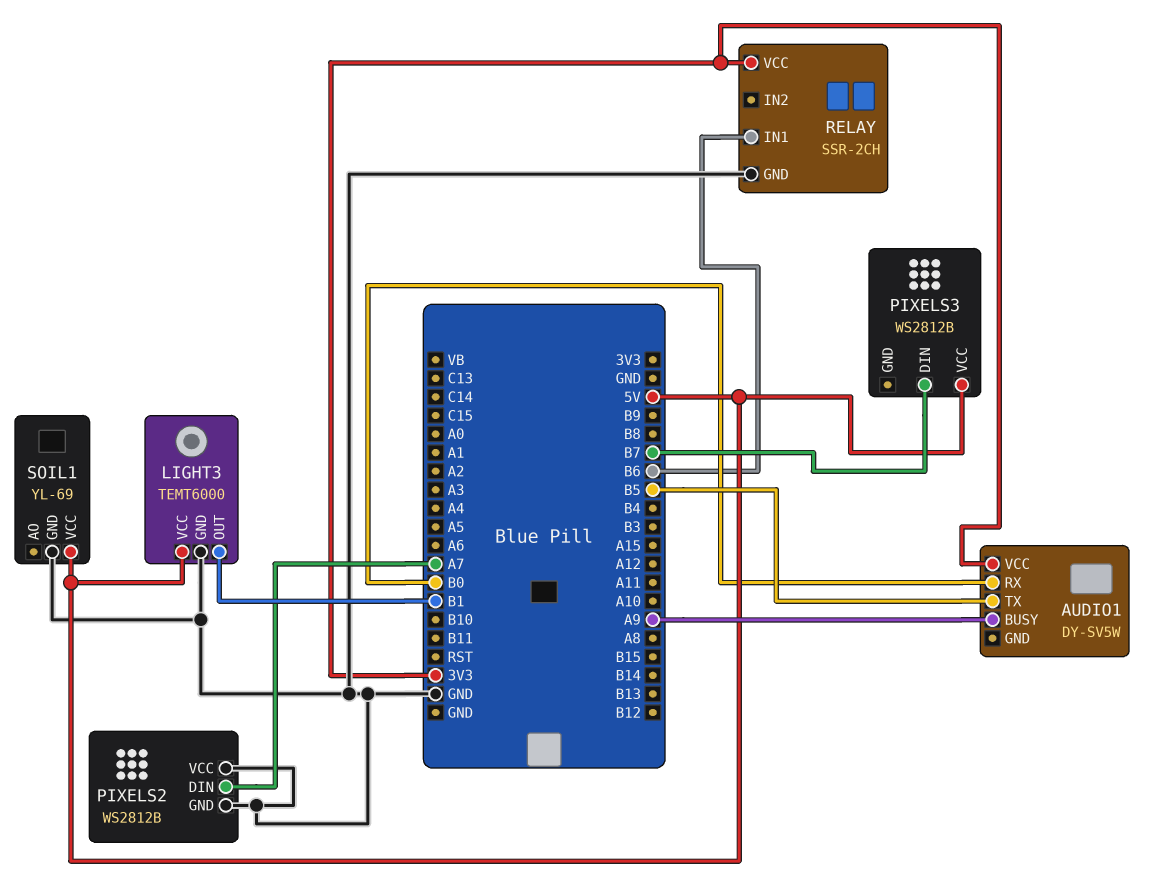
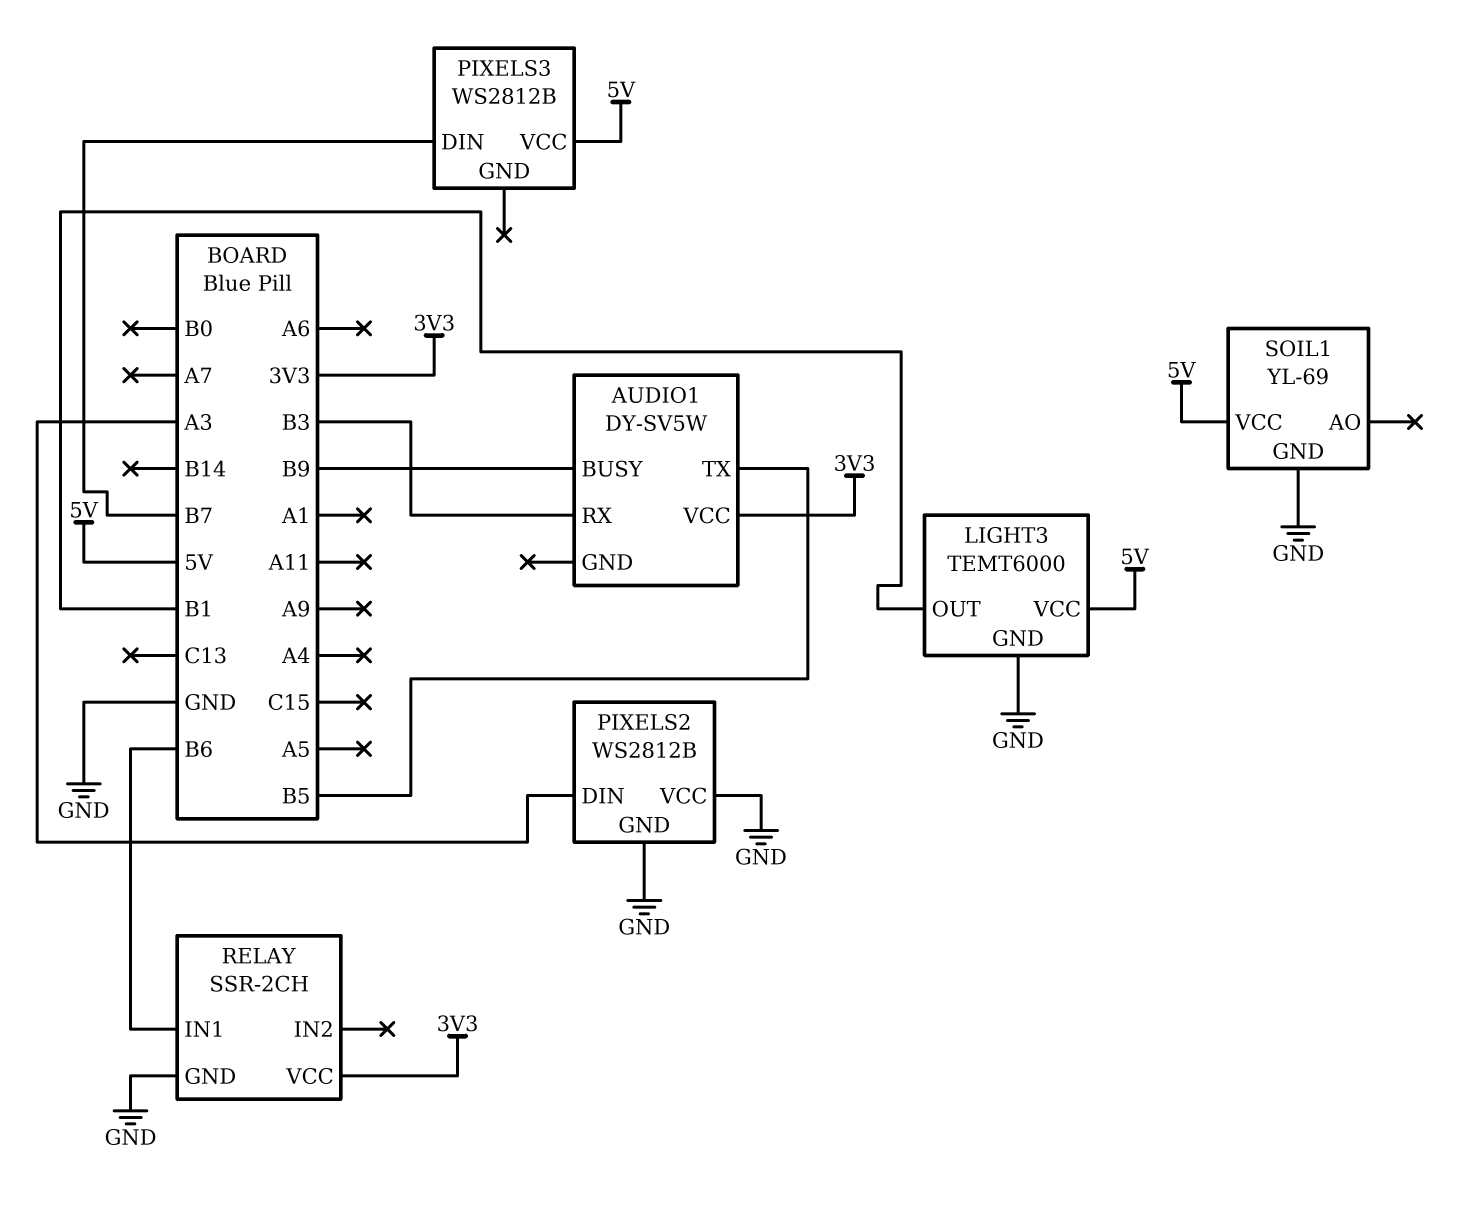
AUDIO1 pin BUSY: A9 -> B9
AUDIO1 pin RX: B0 -> B3
PIXELS2 pin DIN: A7 -> A3

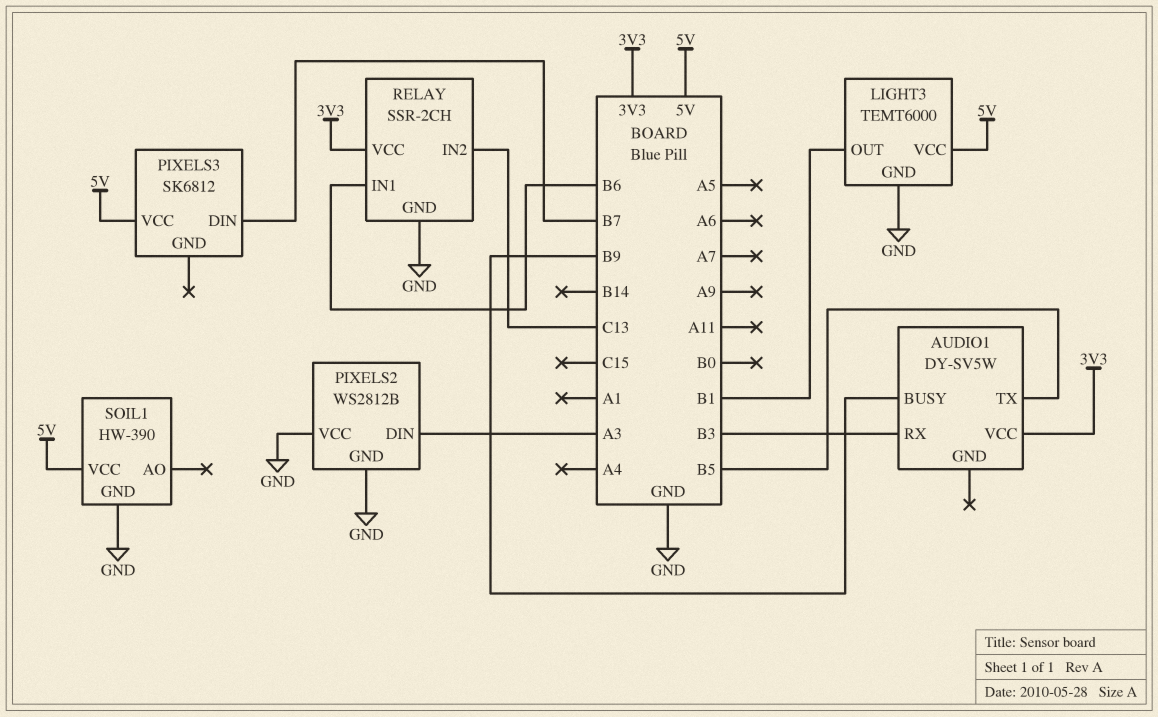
PIXELS3: WS2812B -> SK6812
RELAY pin IN2: none -> C13
SOIL1: YL-69 -> HW-390

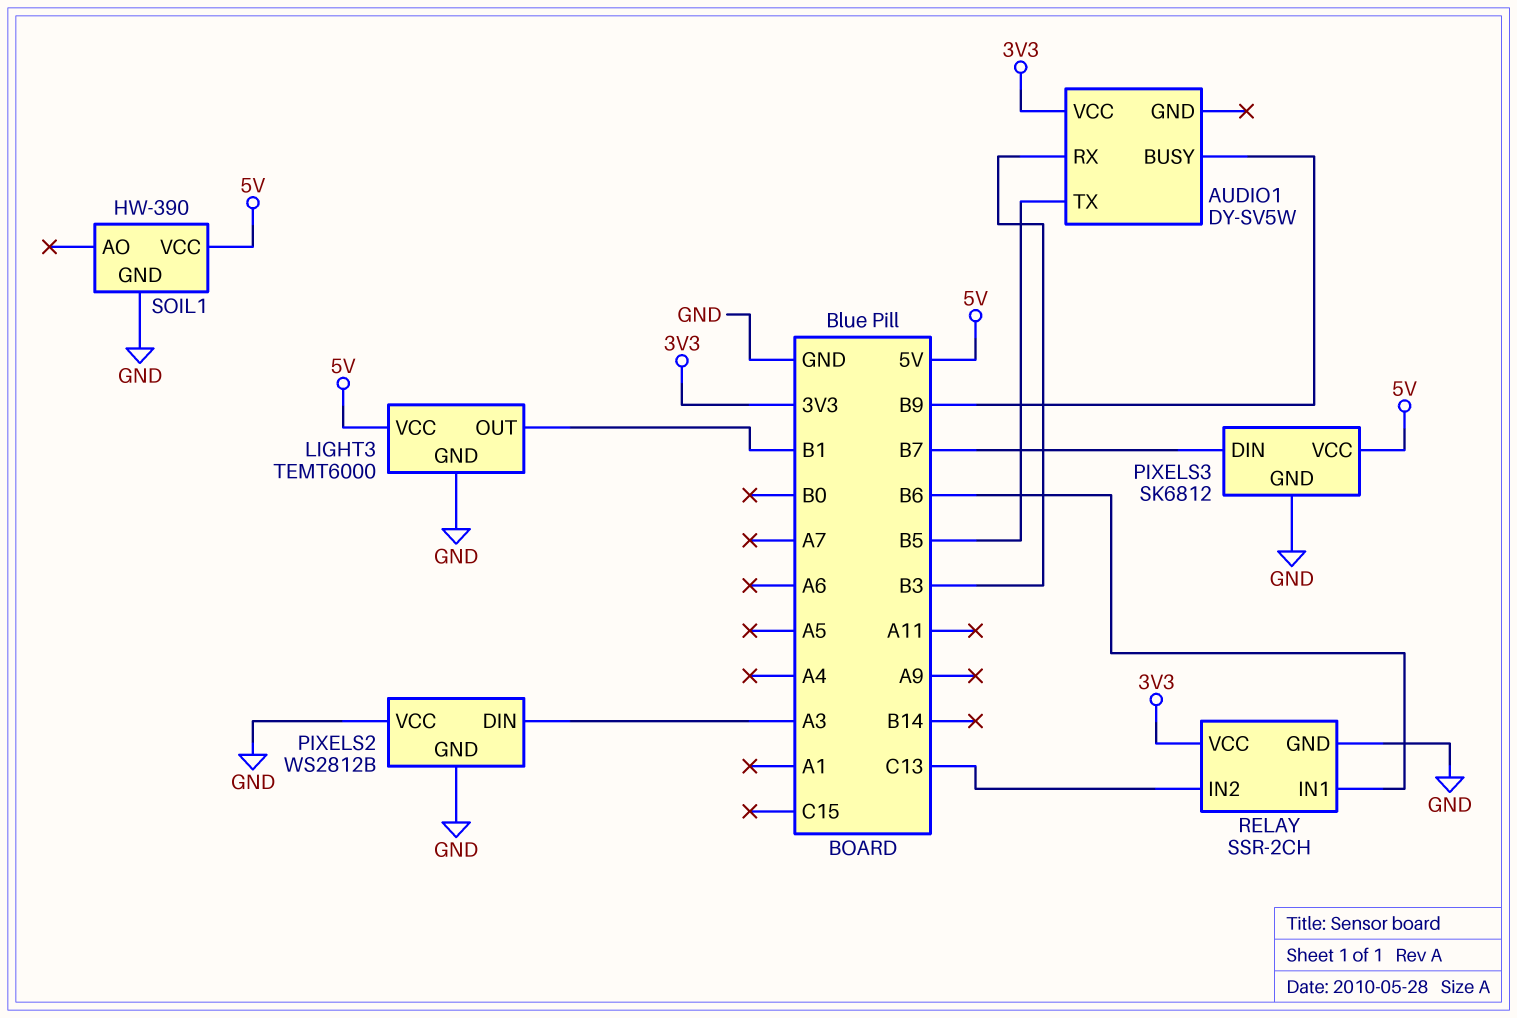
PIXELS3 pin GND: none -> GND

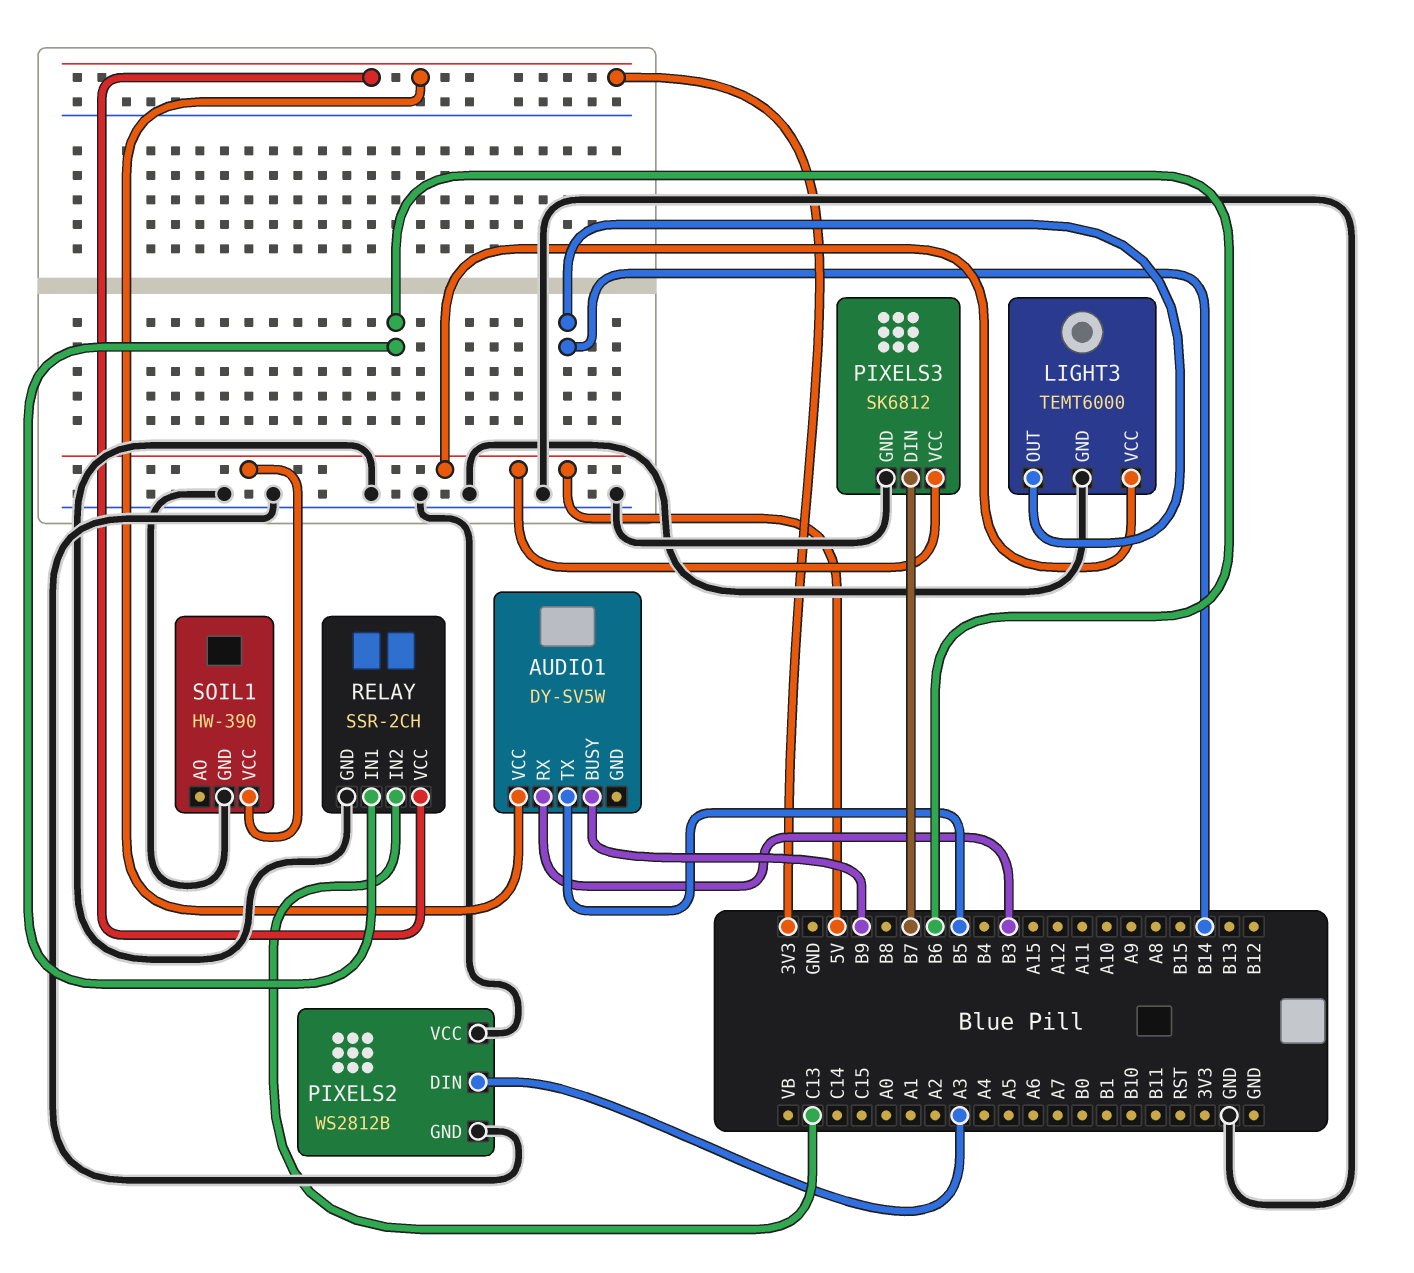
LIGHT3 pin OUT: B1 -> B14

